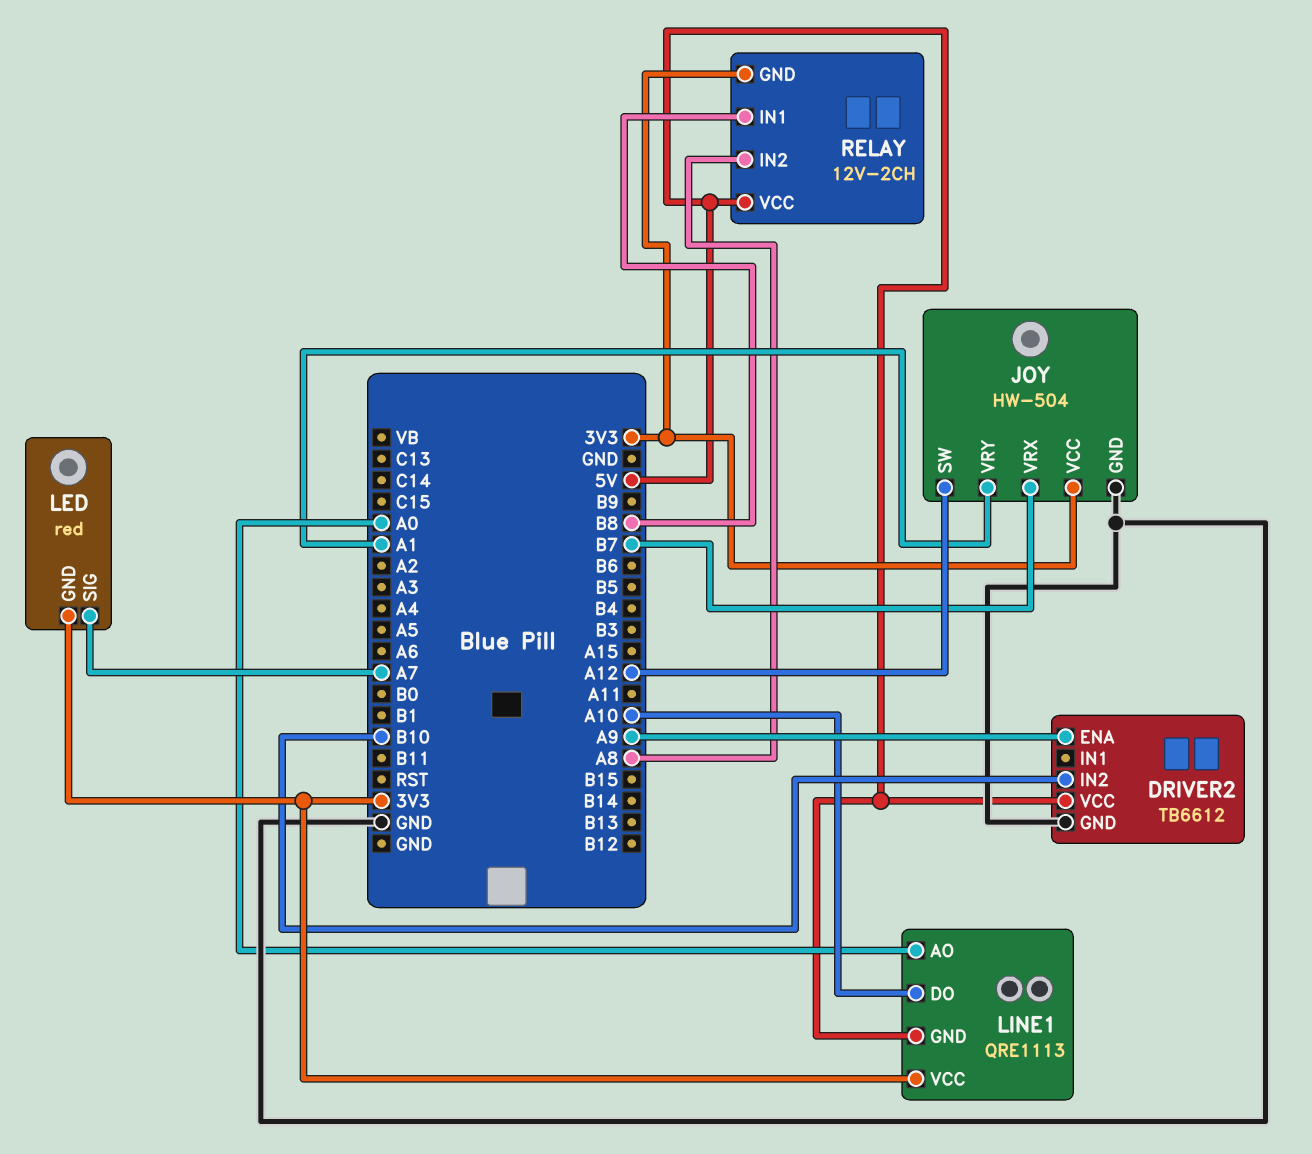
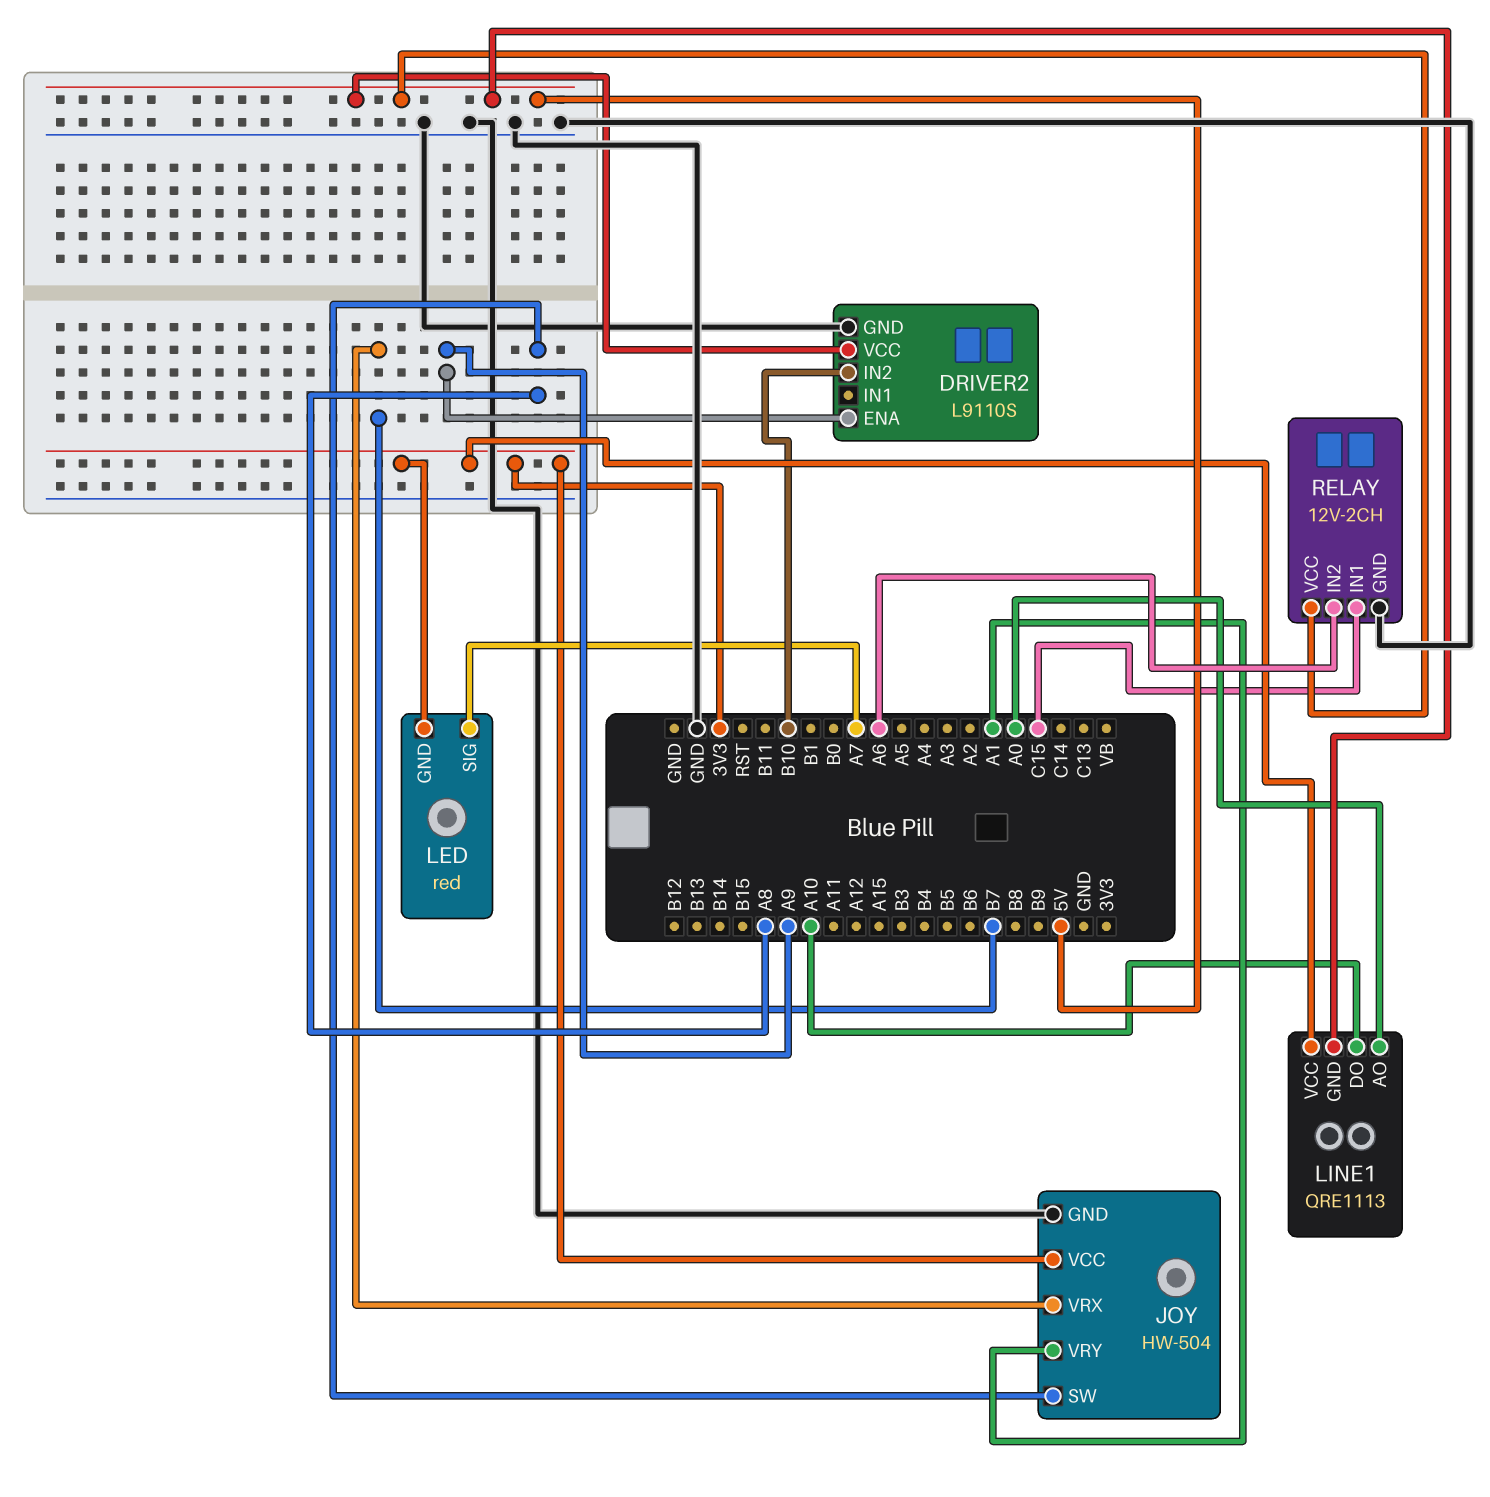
DRIVER2: TB6612 -> L9110S
JOY pin SW: A12 -> A8
RELAY pin GND: 3V3 -> GND
RELAY pin IN1: B8 -> C15
RELAY pin IN2: A8 -> A6

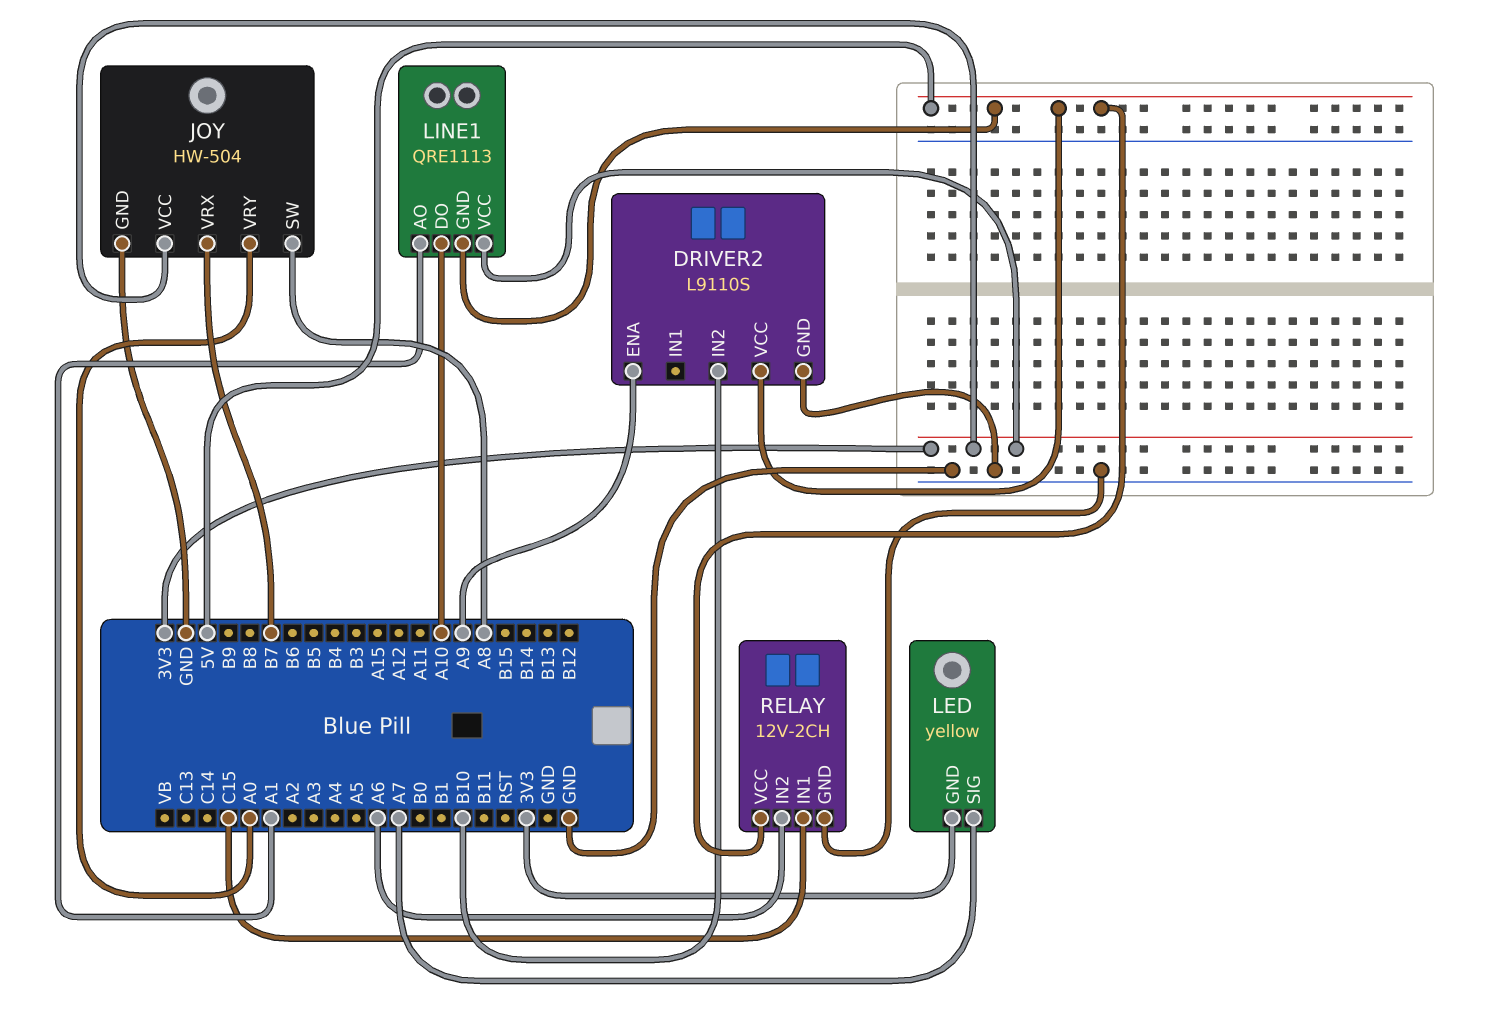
JOY pin VRY: A1 -> A0
LED: red -> yellow
LINE1 pin AO: A0 -> A1

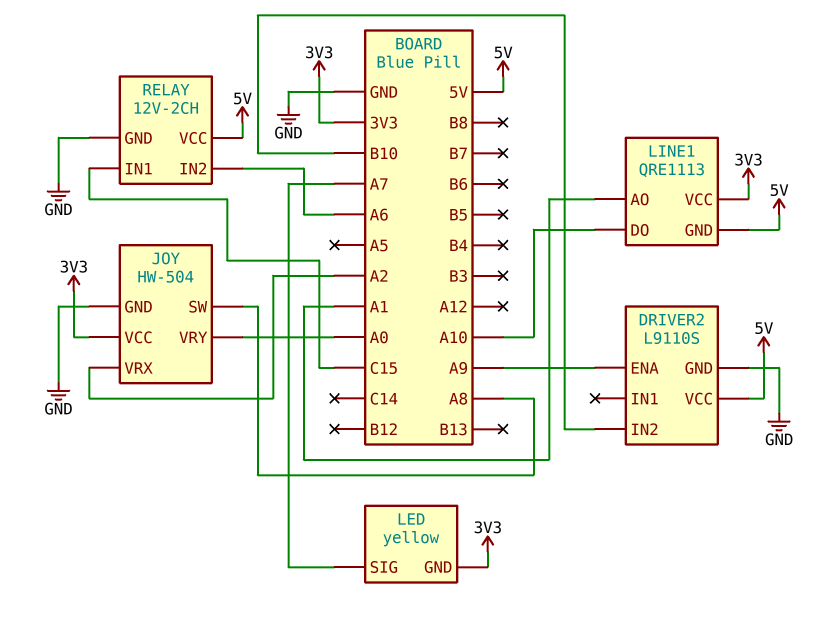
JOY pin VRX: B7 -> A2

